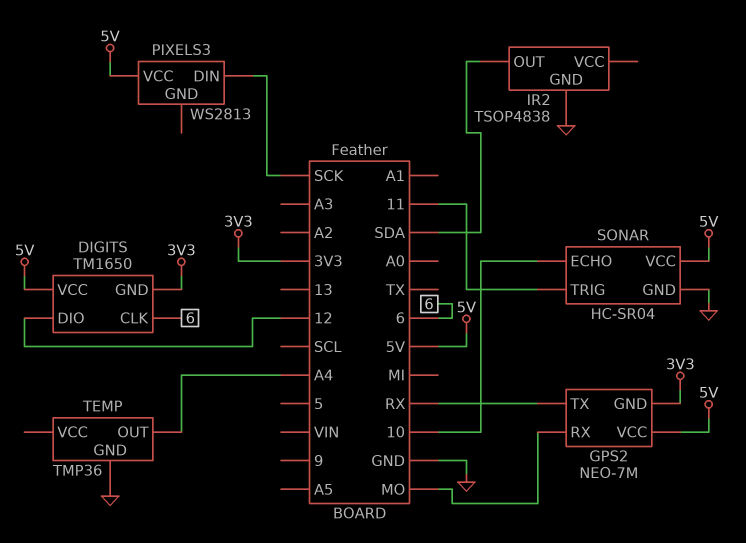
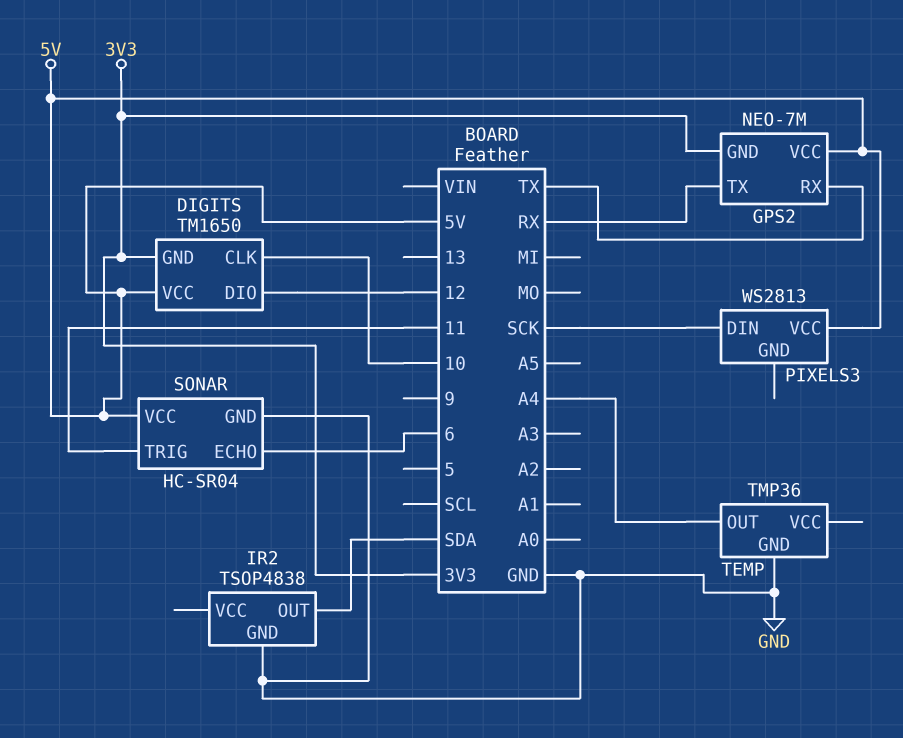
DIGITS pin CLK: 6 -> 10
GPS2 pin RX: MO -> TX
SONAR pin ECHO: 10 -> 6

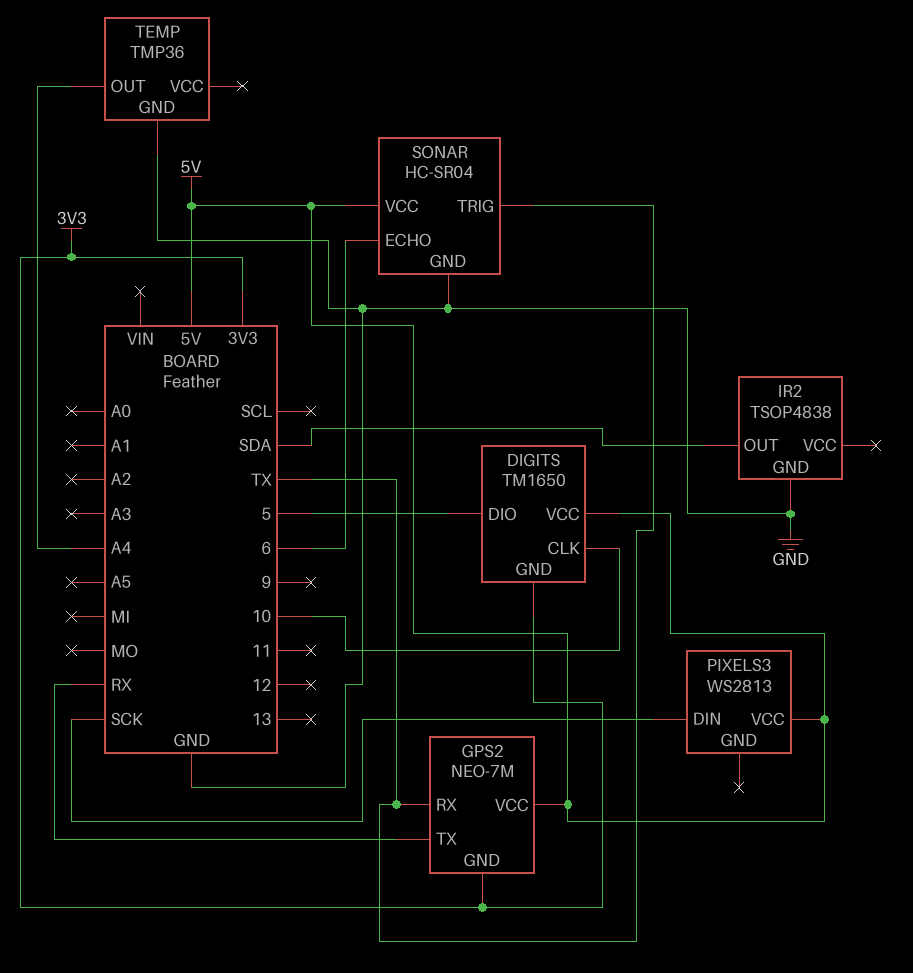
DIGITS pin DIO: 12 -> 5
SONAR pin TRIG: 11 -> TX

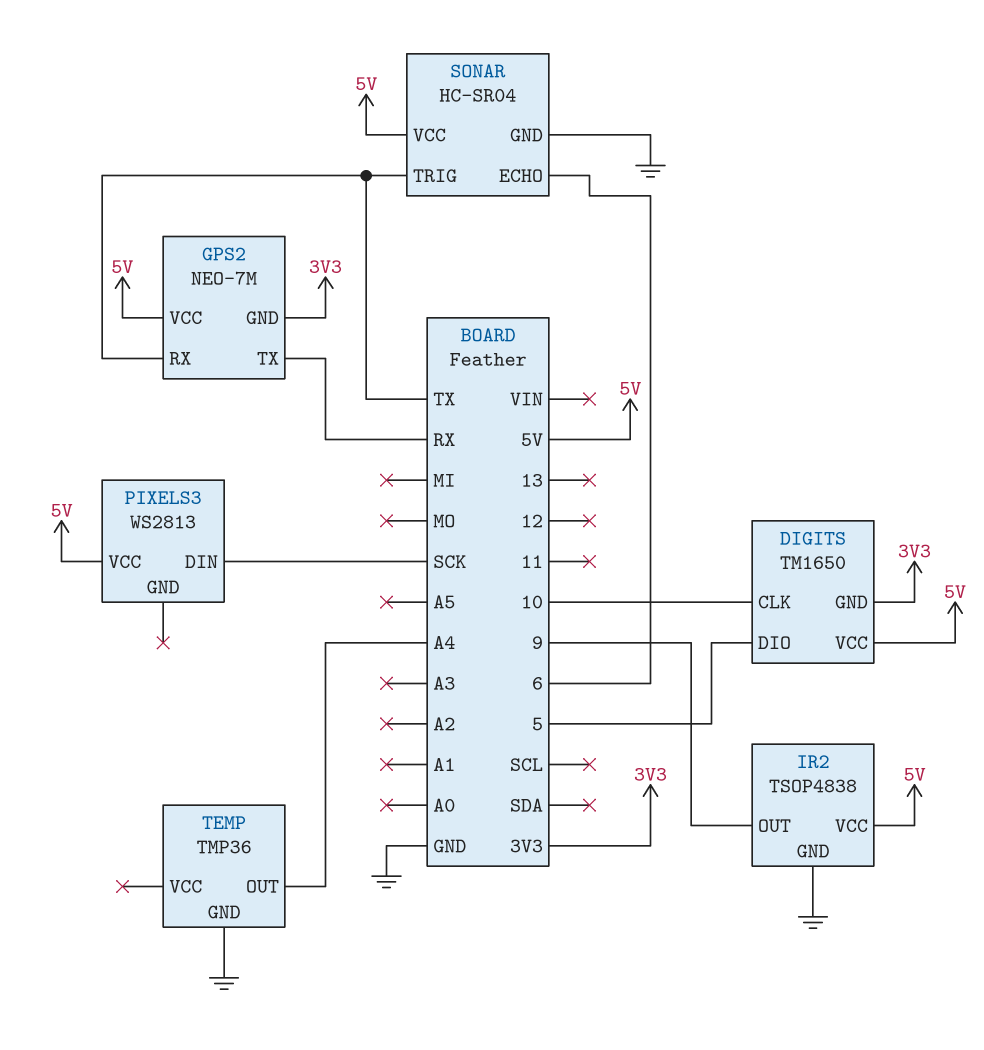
IR2 pin OUT: SDA -> 9
IR2 pin VCC: none -> 5V

